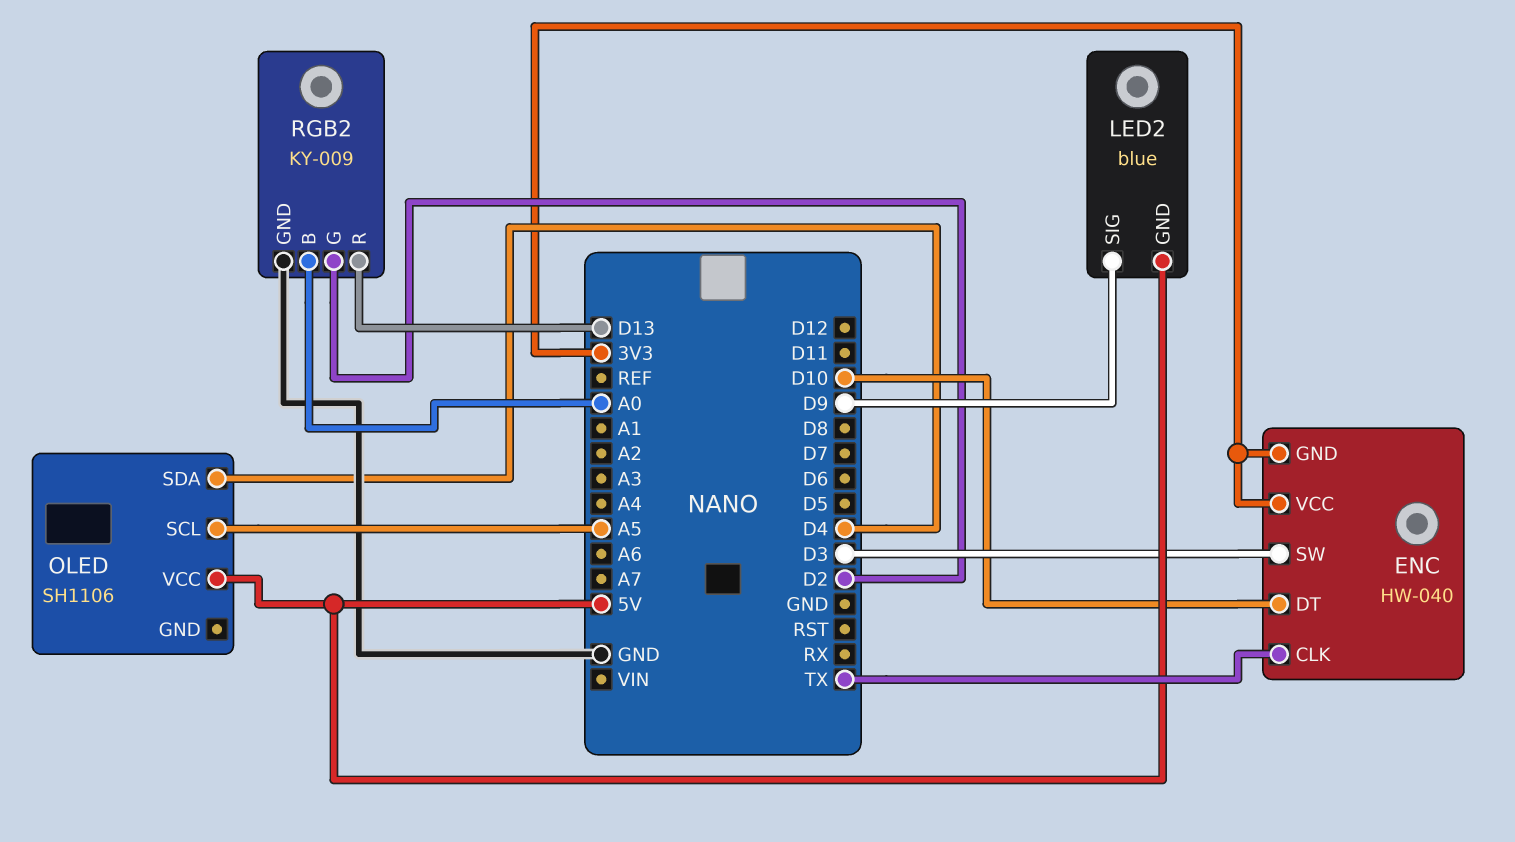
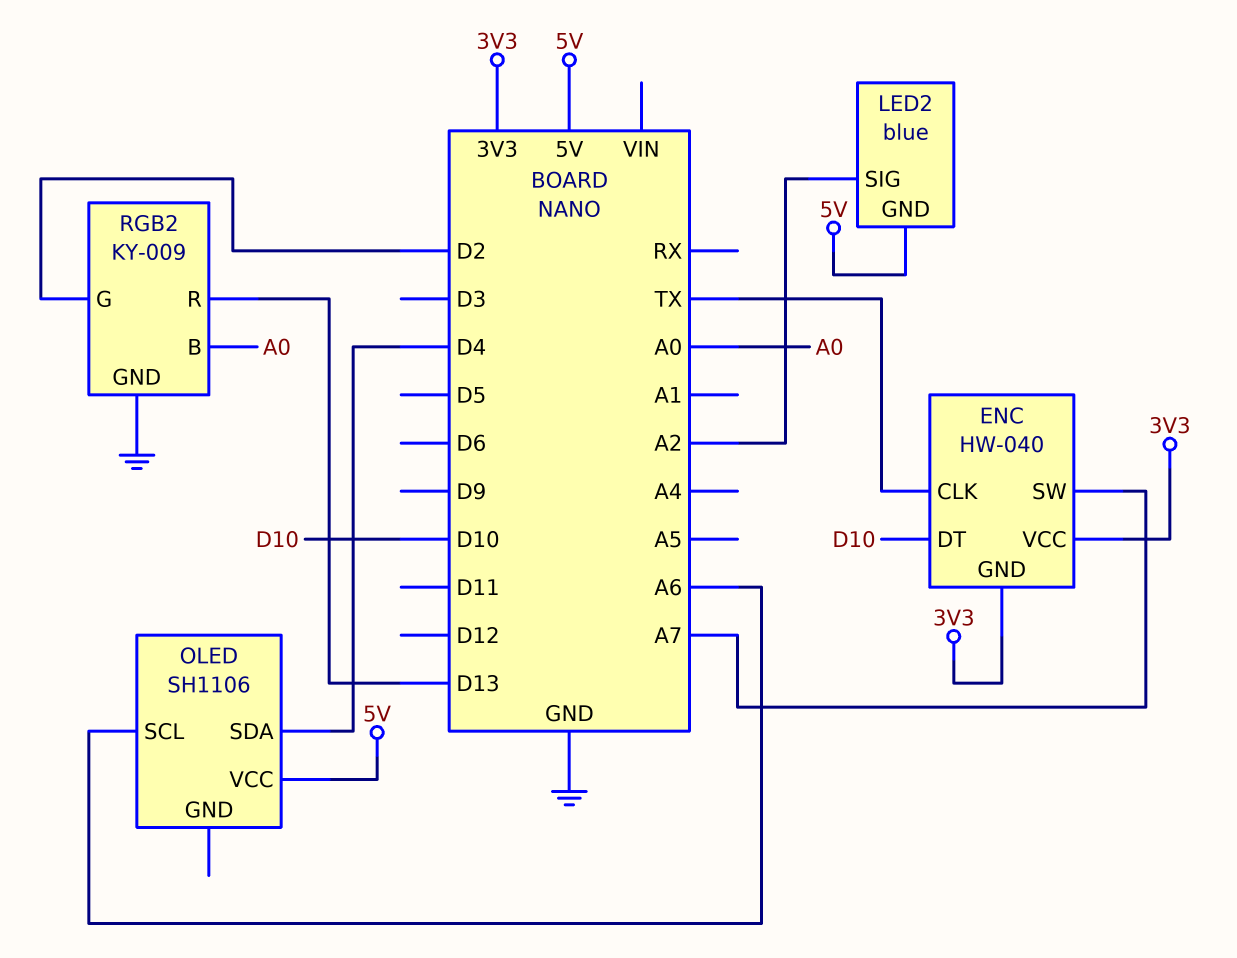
ENC pin SW: D3 -> A7
LED2 pin SIG: D9 -> A2
OLED pin SCL: A5 -> A6

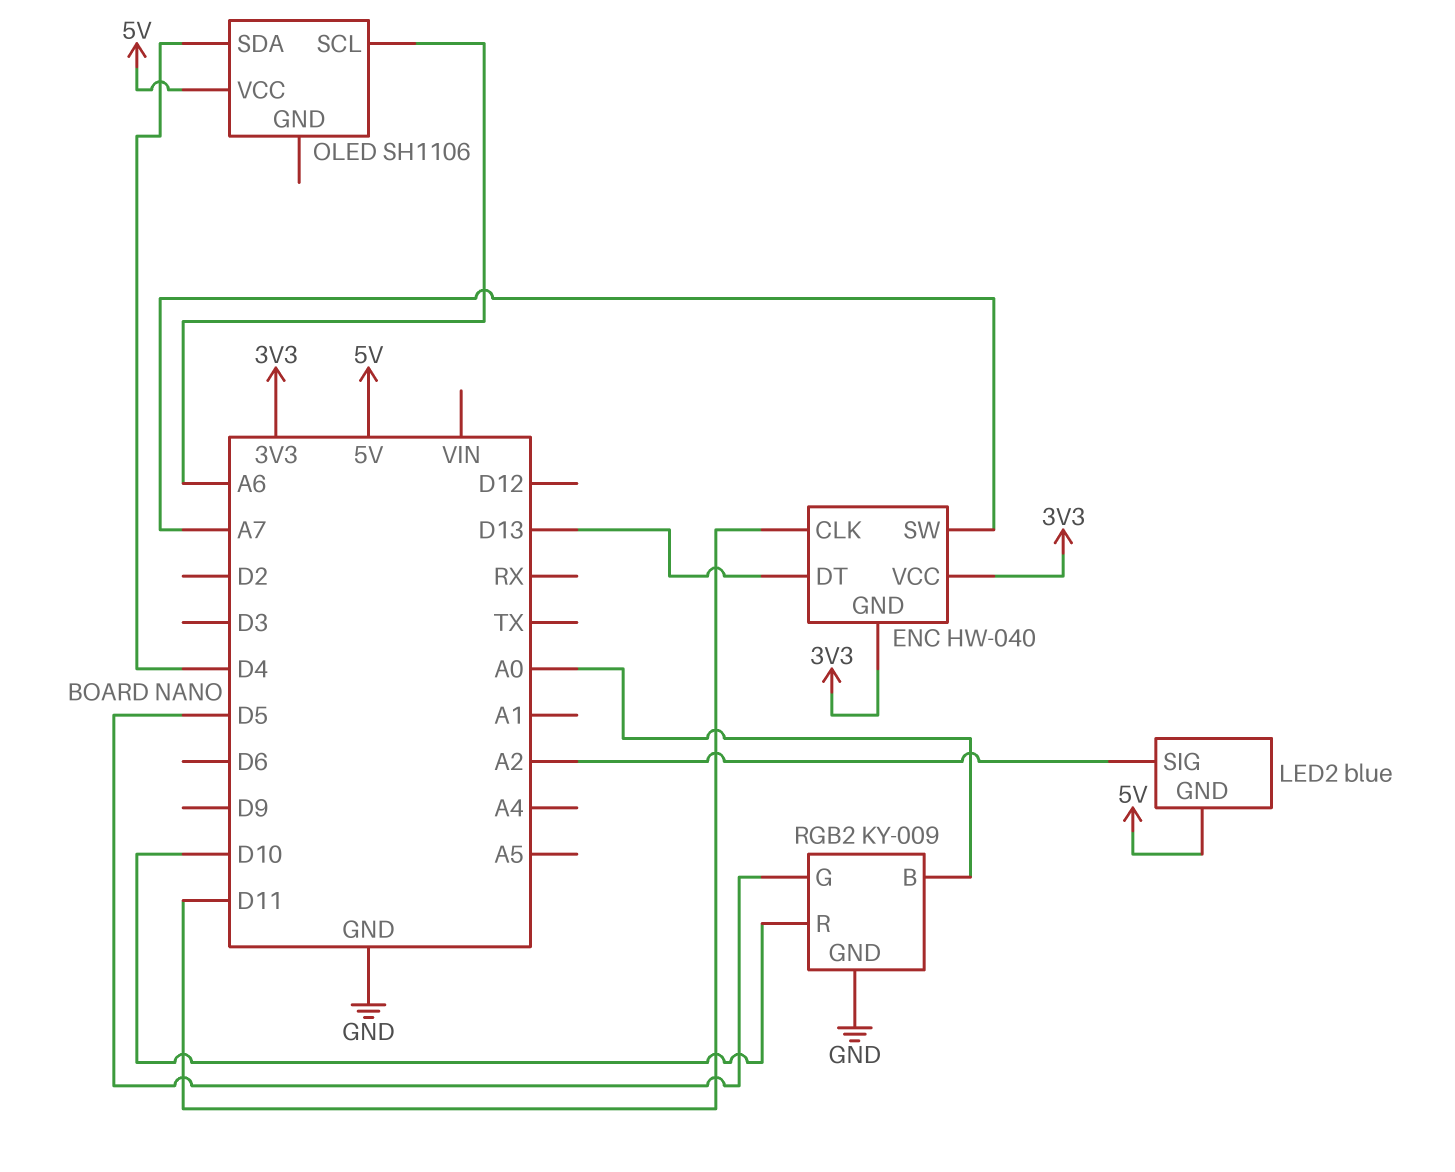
ENC pin CLK: TX -> D11
ENC pin DT: D10 -> D13
RGB2 pin G: D2 -> D5
RGB2 pin R: D13 -> D10

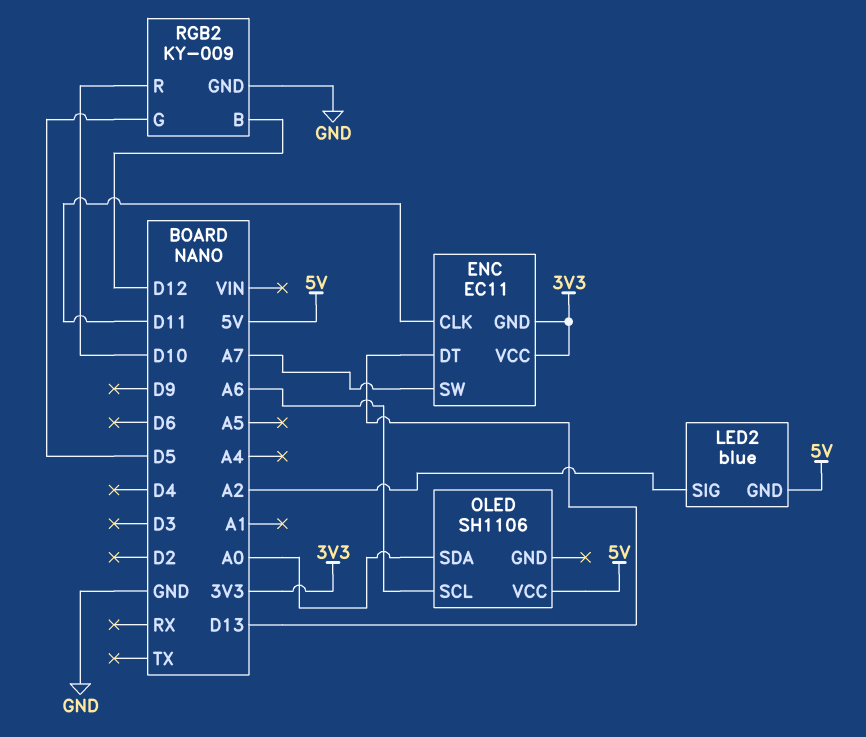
ENC: HW-040 -> EC11
OLED pin SDA: D4 -> A0
RGB2 pin B: A0 -> D12

